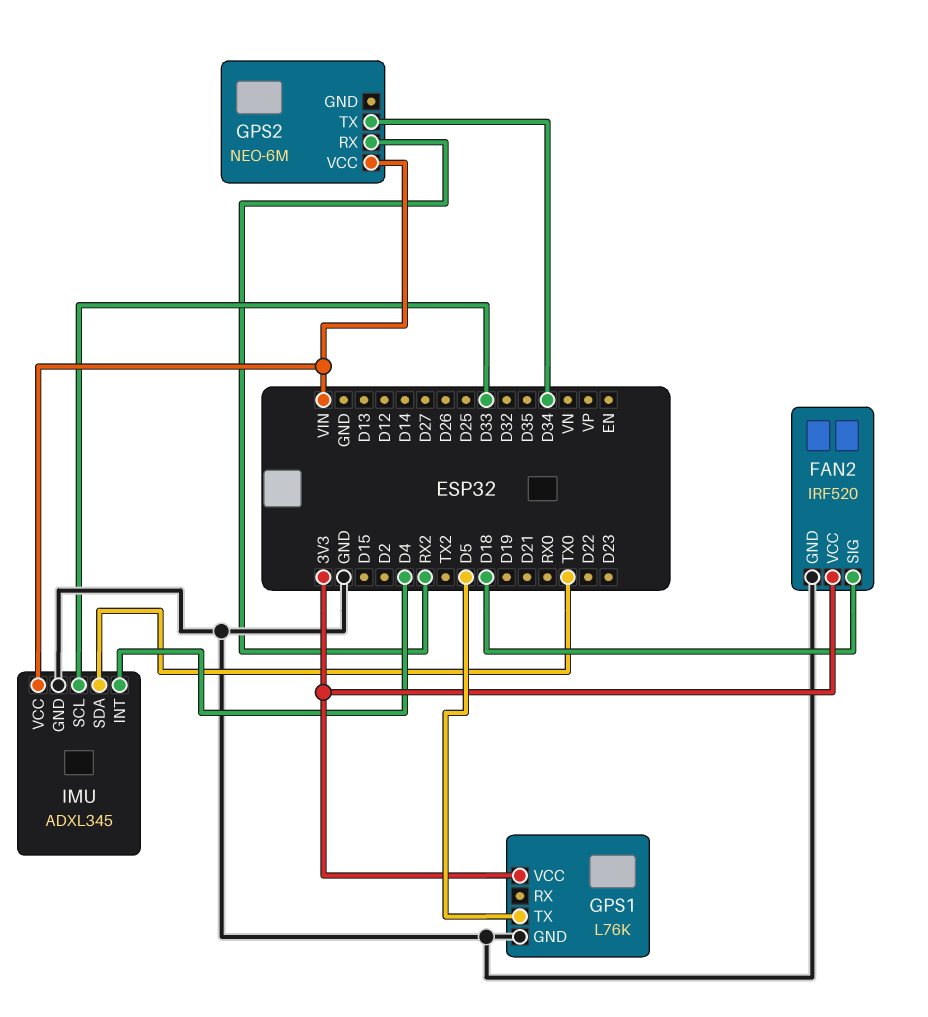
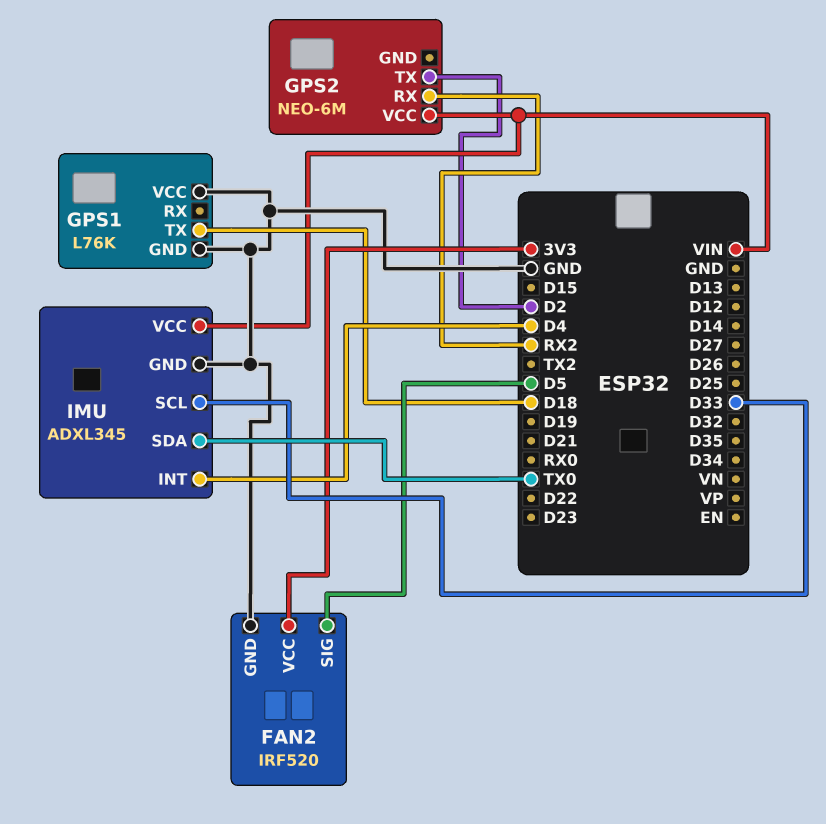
FAN2 pin SIG: D18 -> D5
GPS1 pin TX: D5 -> D18
GPS1 pin VCC: 3V3 -> GND
GPS2 pin TX: D34 -> D2

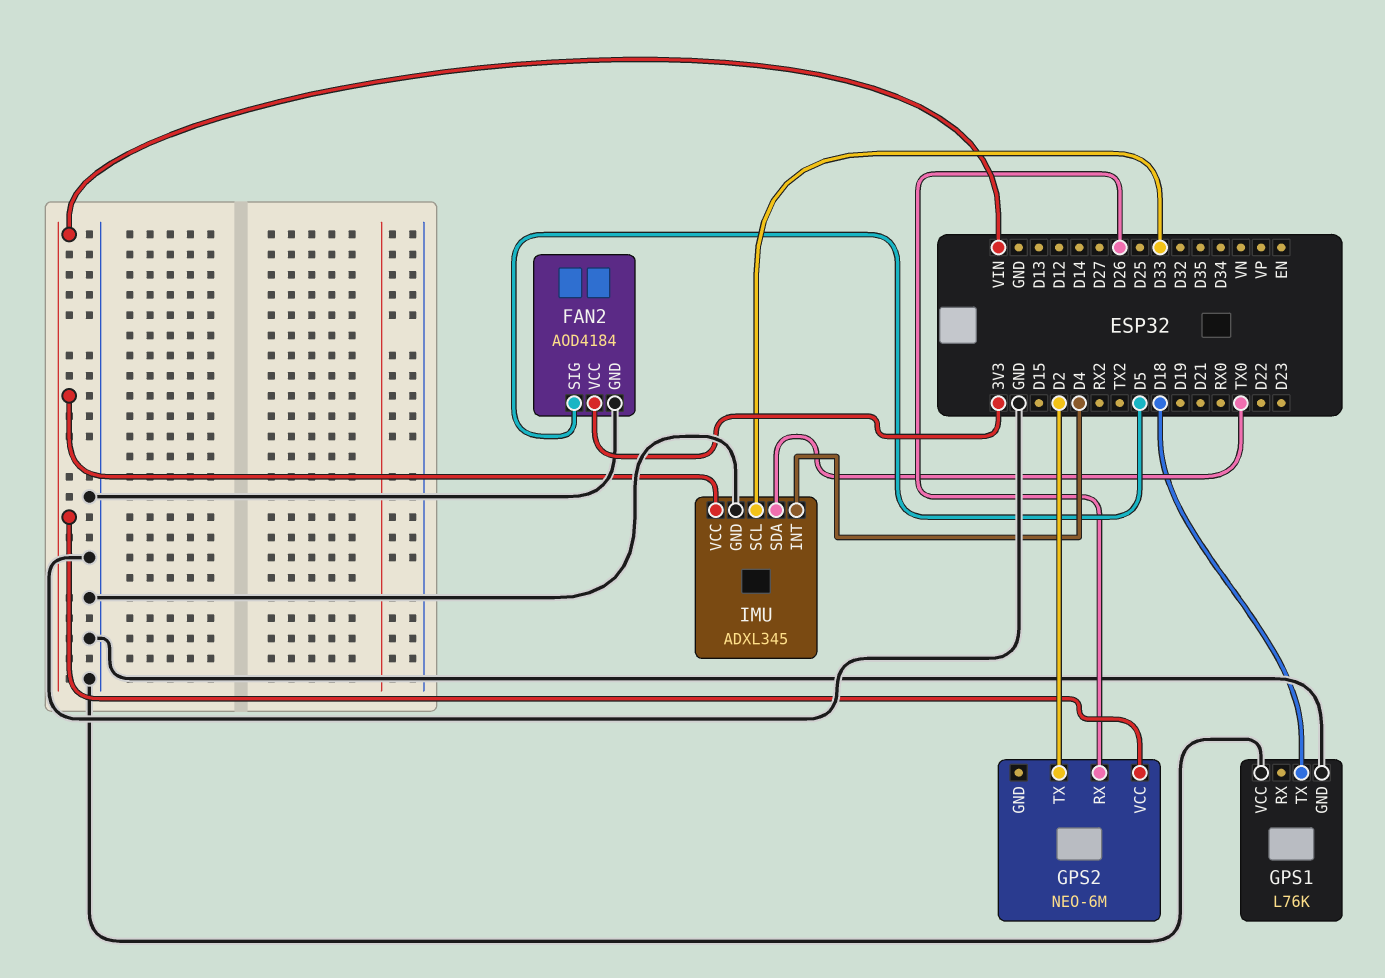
FAN2: IRF520 -> AOD4184
GPS2 pin RX: RX2 -> D26

